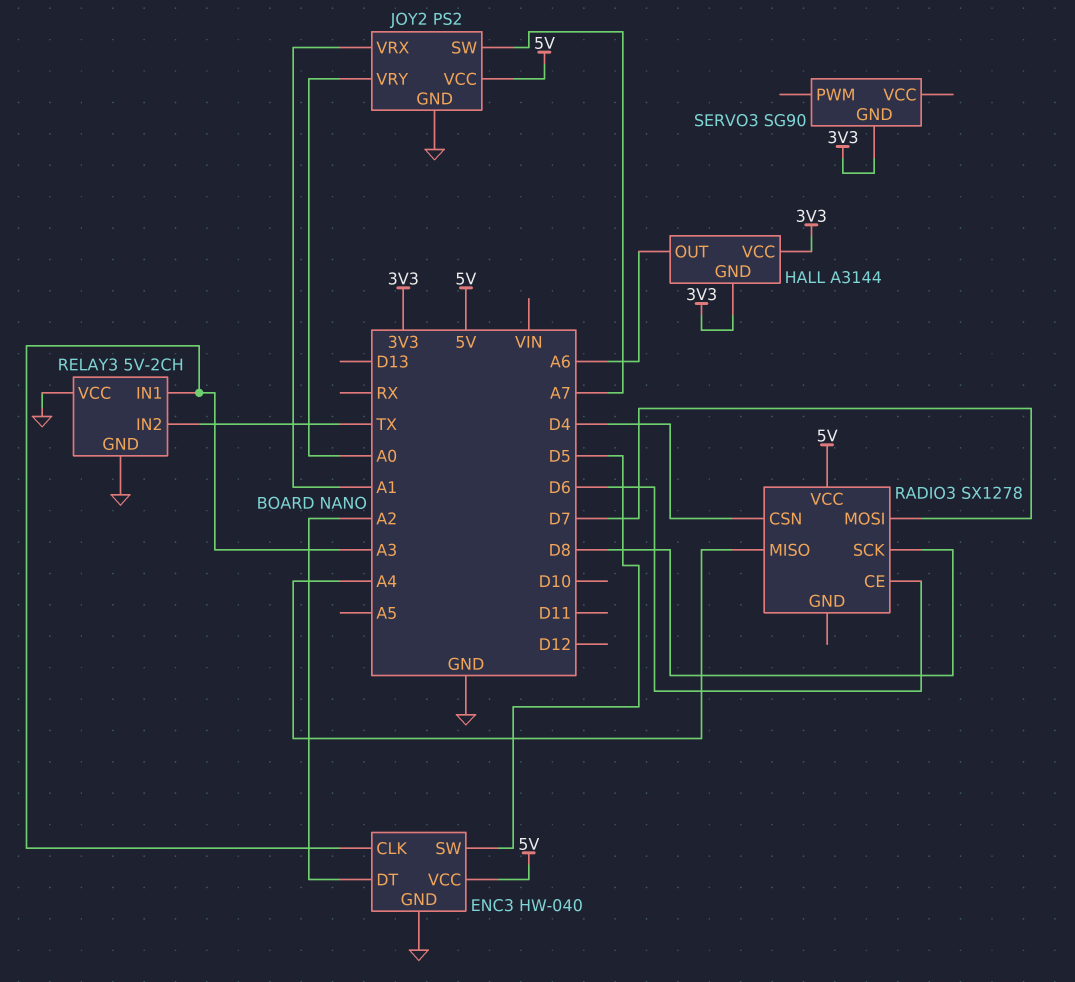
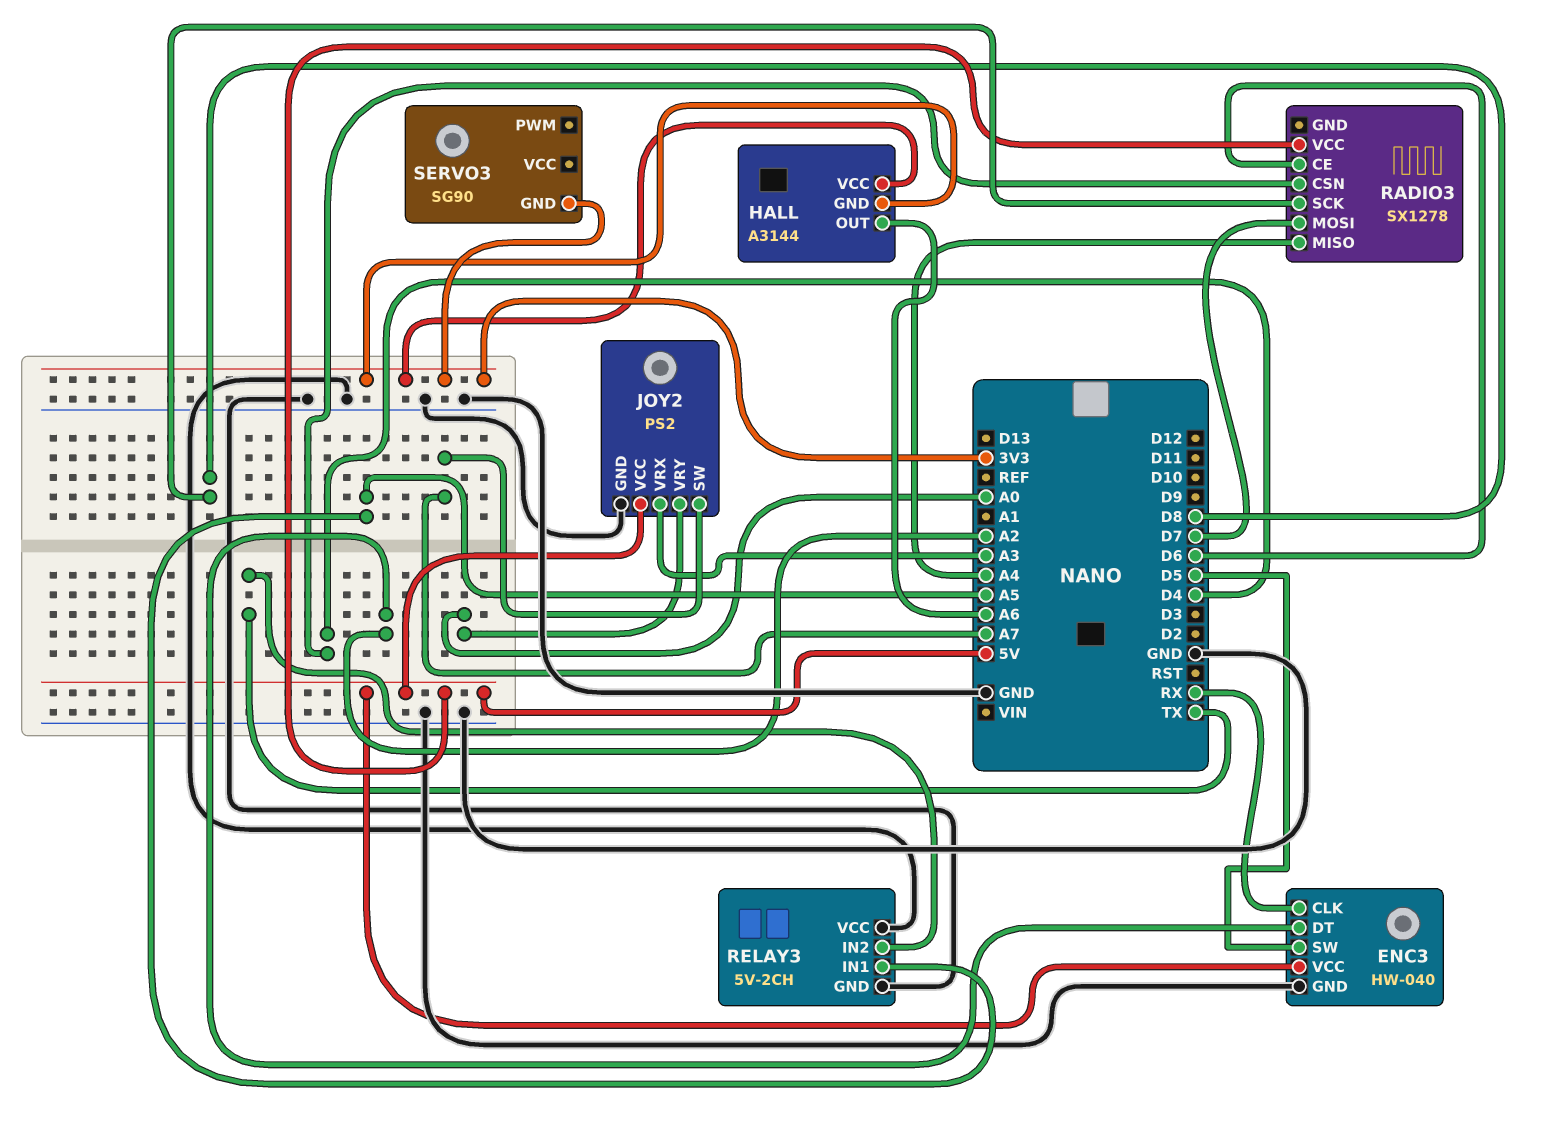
ENC3 pin CLK: A3 -> RX
JOY2 pin VRX: A1 -> A3
RELAY3 pin IN1: A3 -> A5

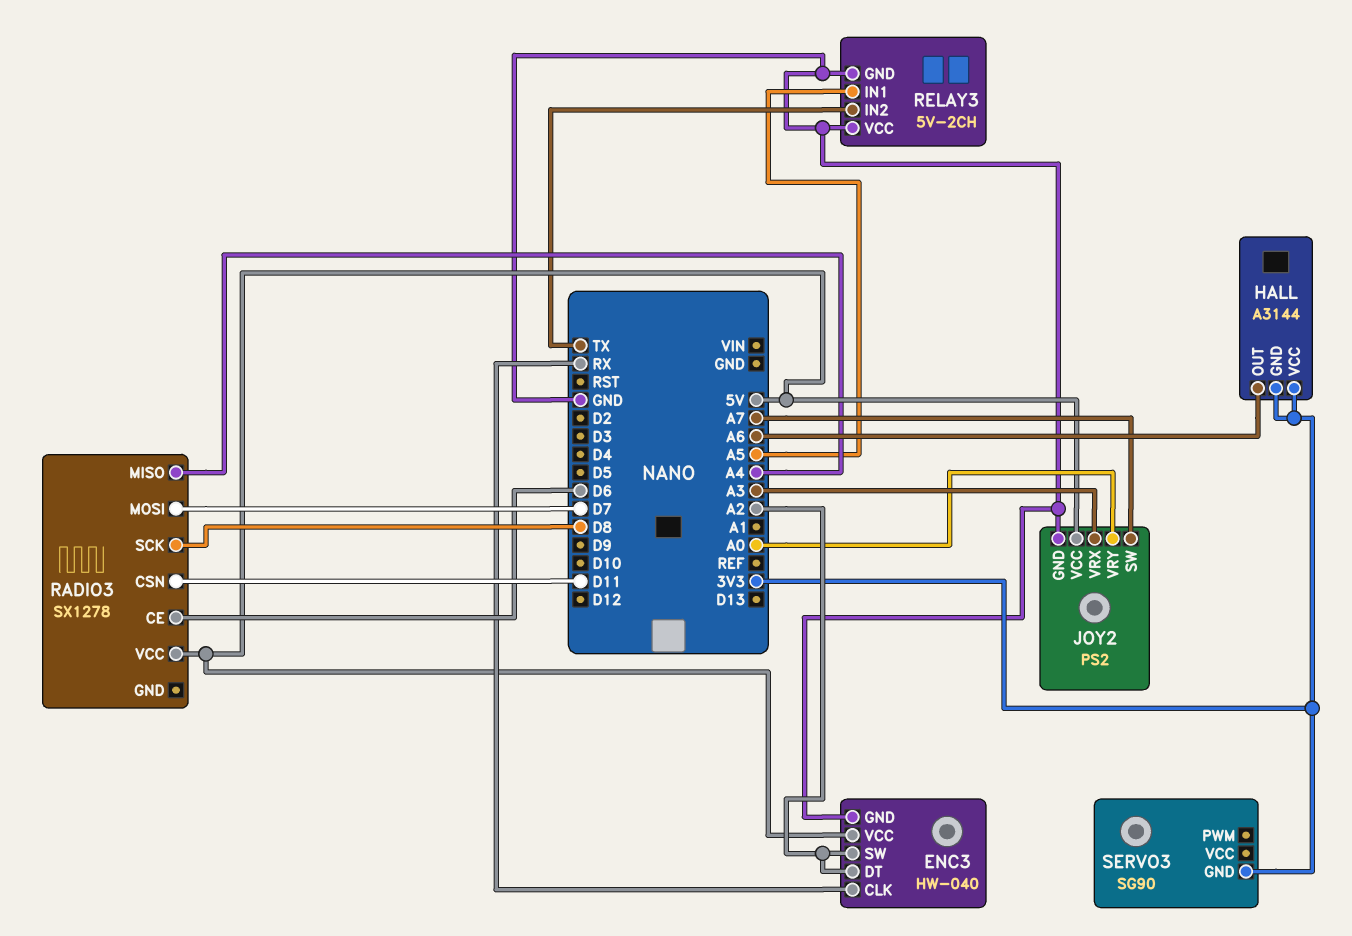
ENC3 pin SW: D5 -> A2
RADIO3 pin CSN: D4 -> D11

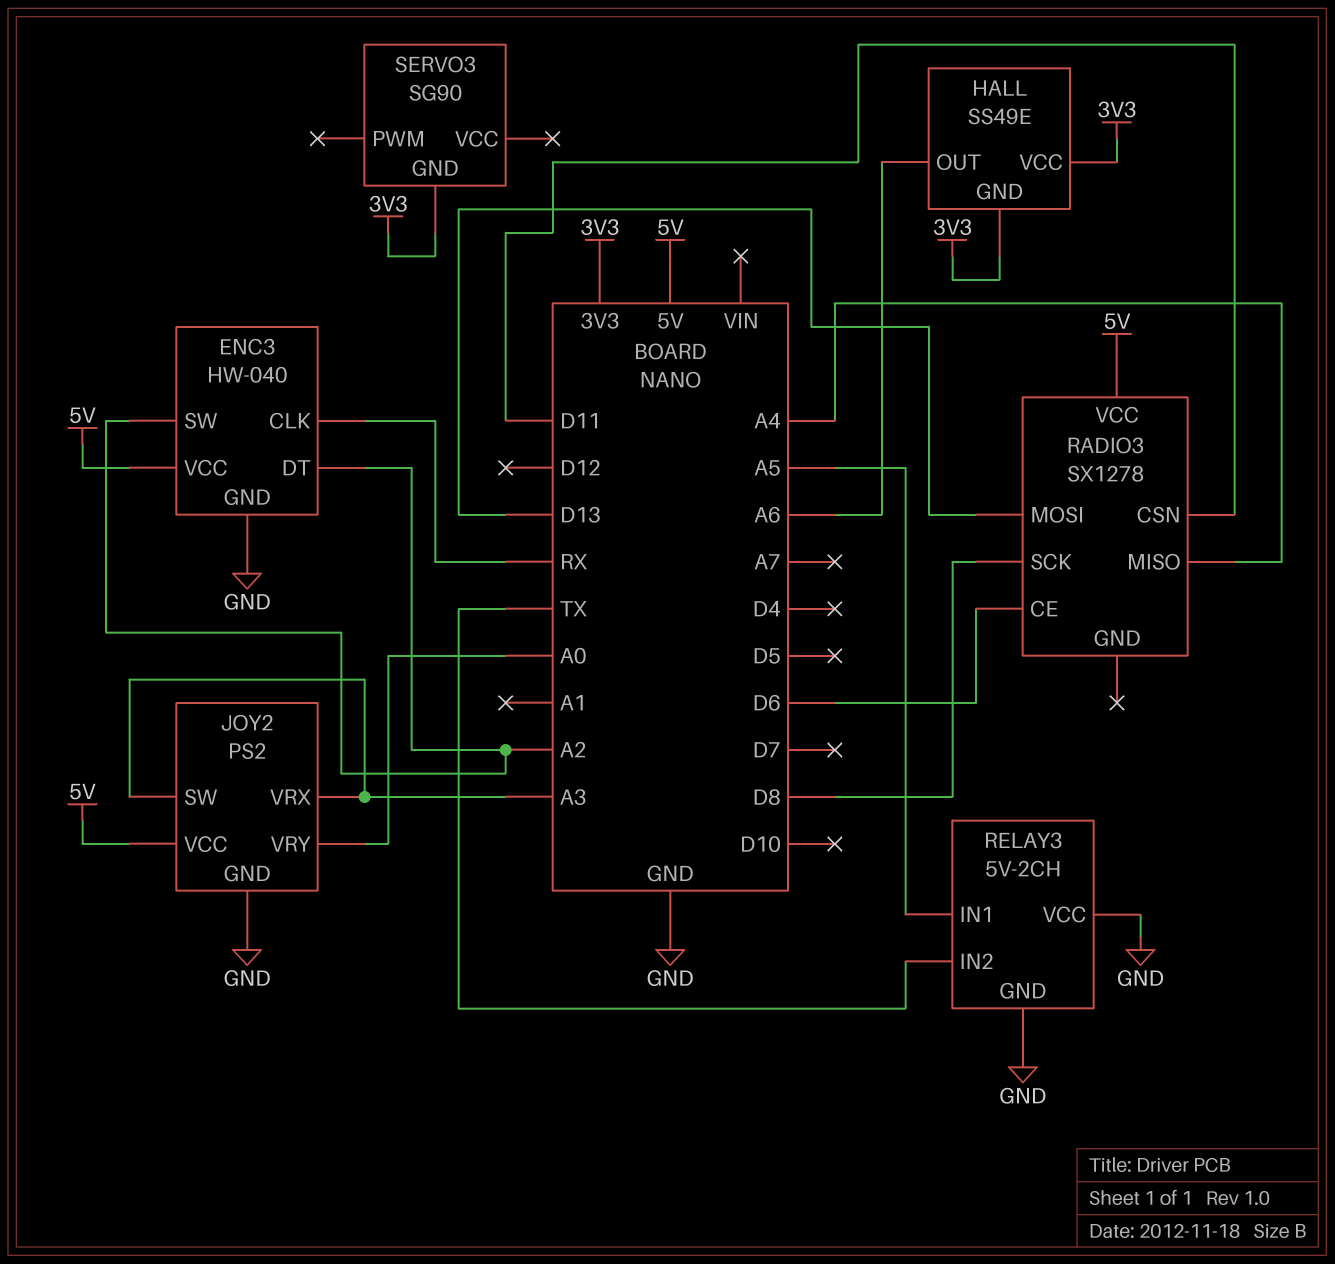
HALL: A3144 -> SS49E
JOY2 pin SW: A7 -> A3
RADIO3 pin MOSI: D7 -> D13

